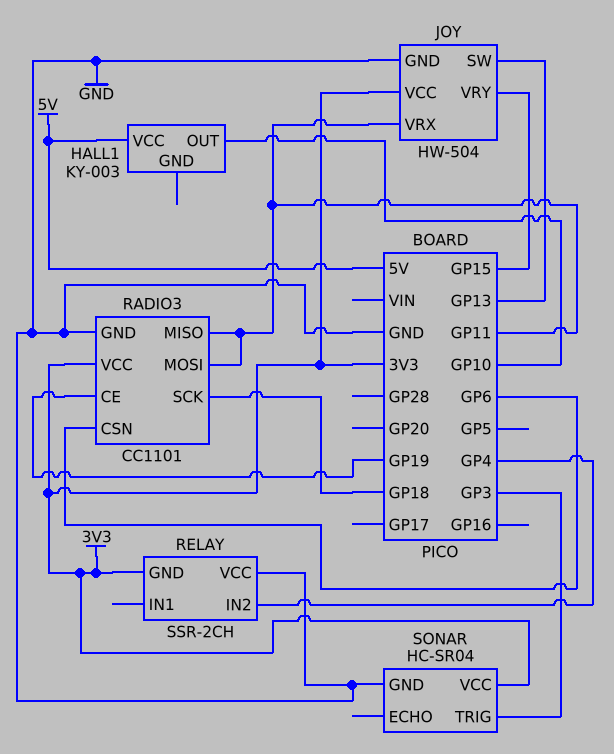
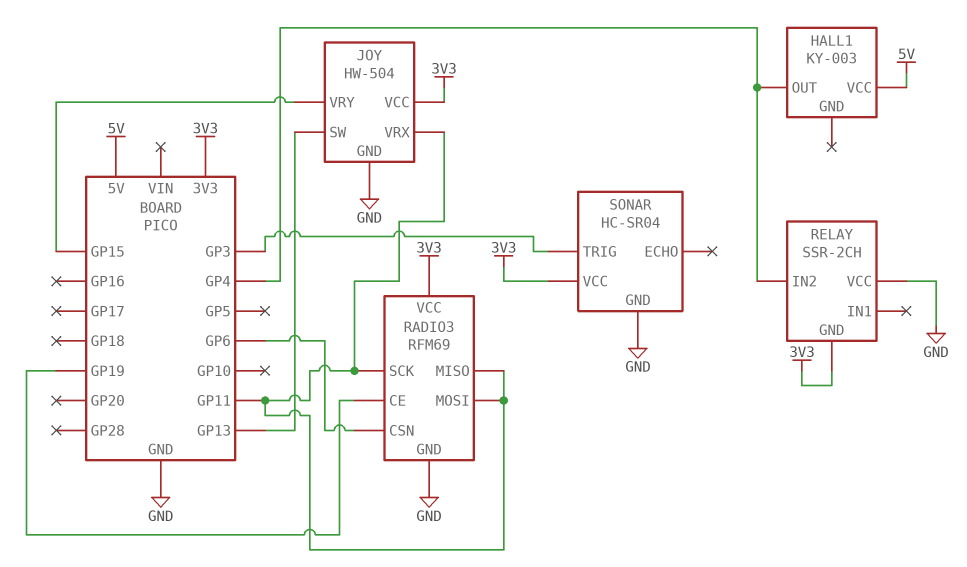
HALL1 pin OUT: GP10 -> GP4
RADIO3: CC1101 -> RFM69
RADIO3 pin SCK: GP18 -> GP11

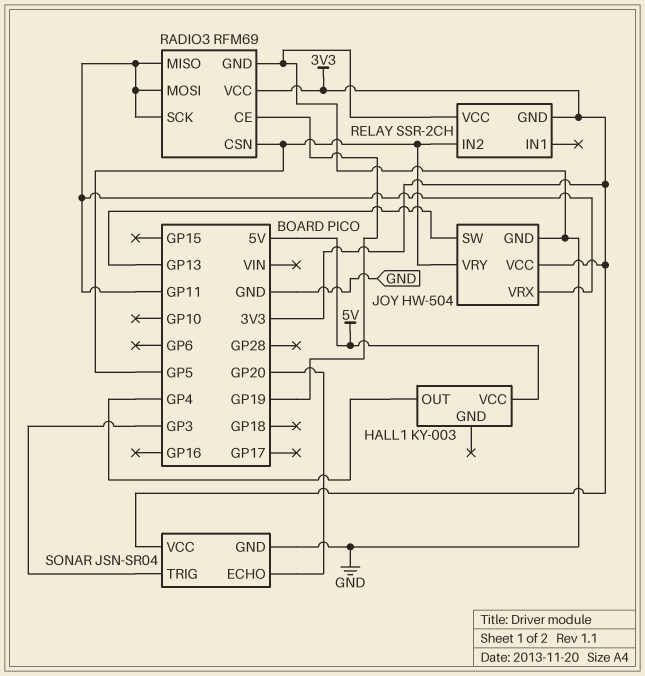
JOY pin VRY: GP15 -> GP5
RADIO3 pin CSN: GP6 -> GP5
RELAY pin IN2: GP4 -> GP5
SONAR: HC-SR04 -> JSN-SR04
SONAR pin ECHO: none -> GP20

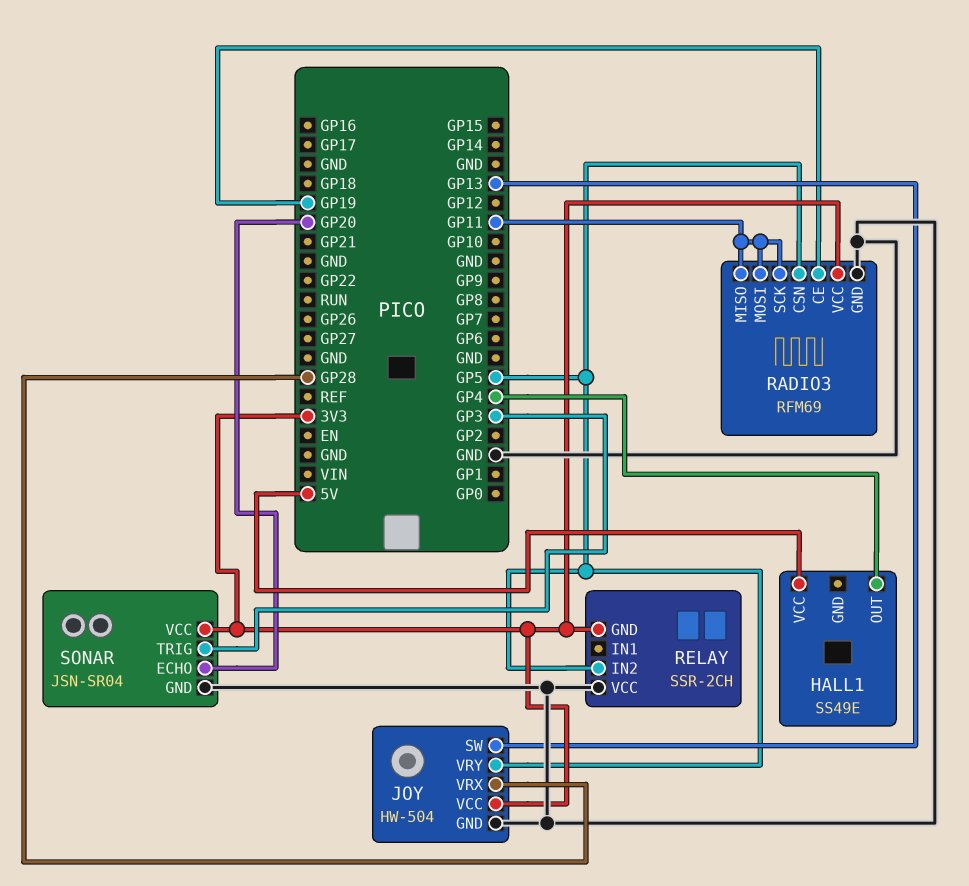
HALL1: KY-003 -> SS49E
JOY pin VRX: GP11 -> GP28

